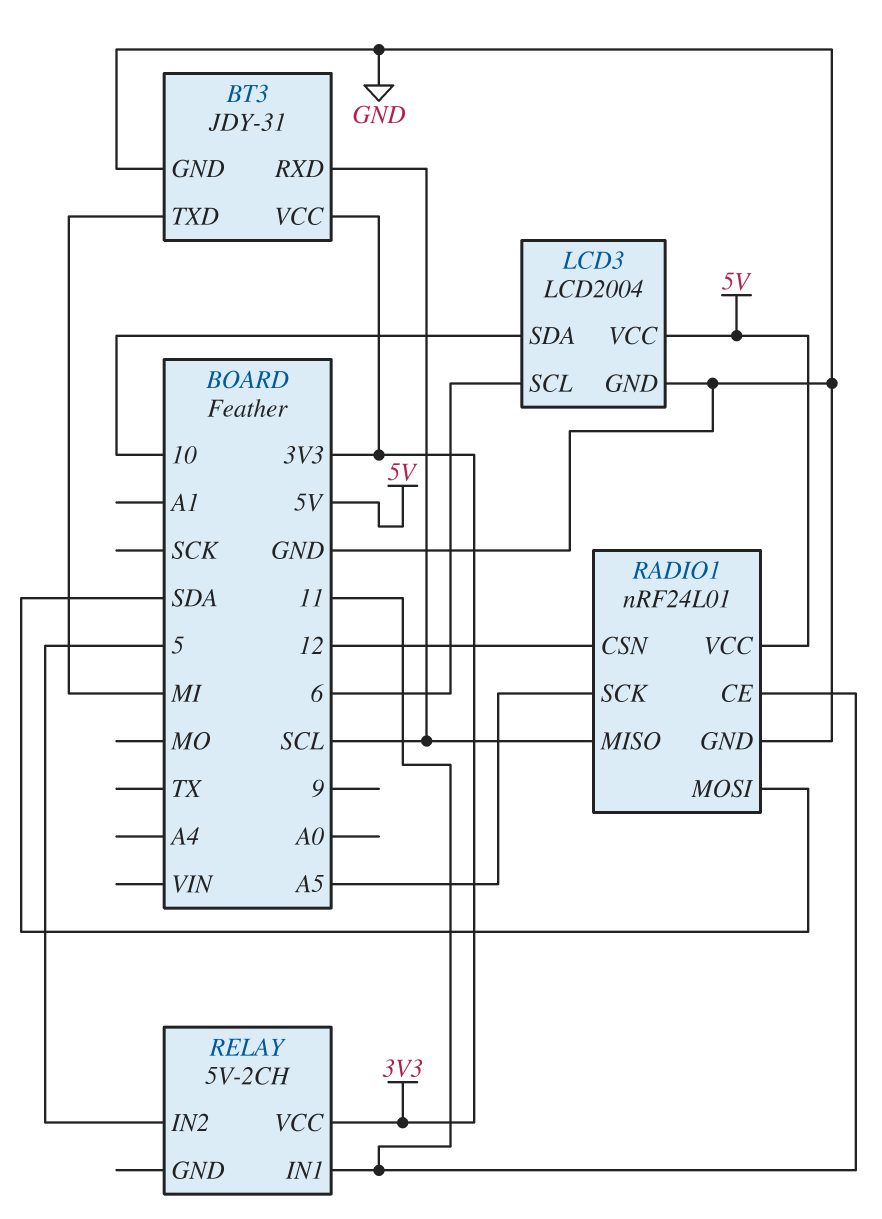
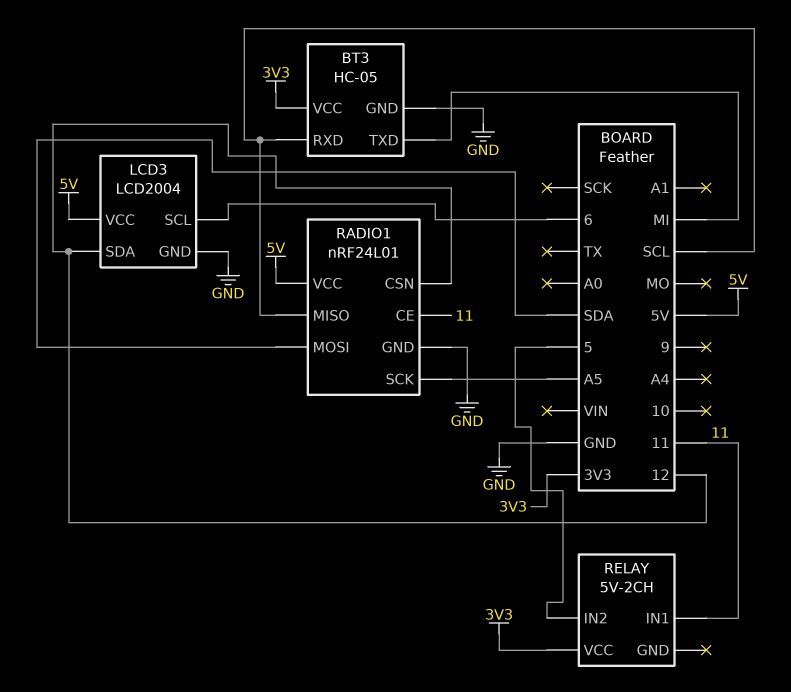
BT3: JDY-31 -> HC-05
LCD3 pin SDA: 10 -> 12

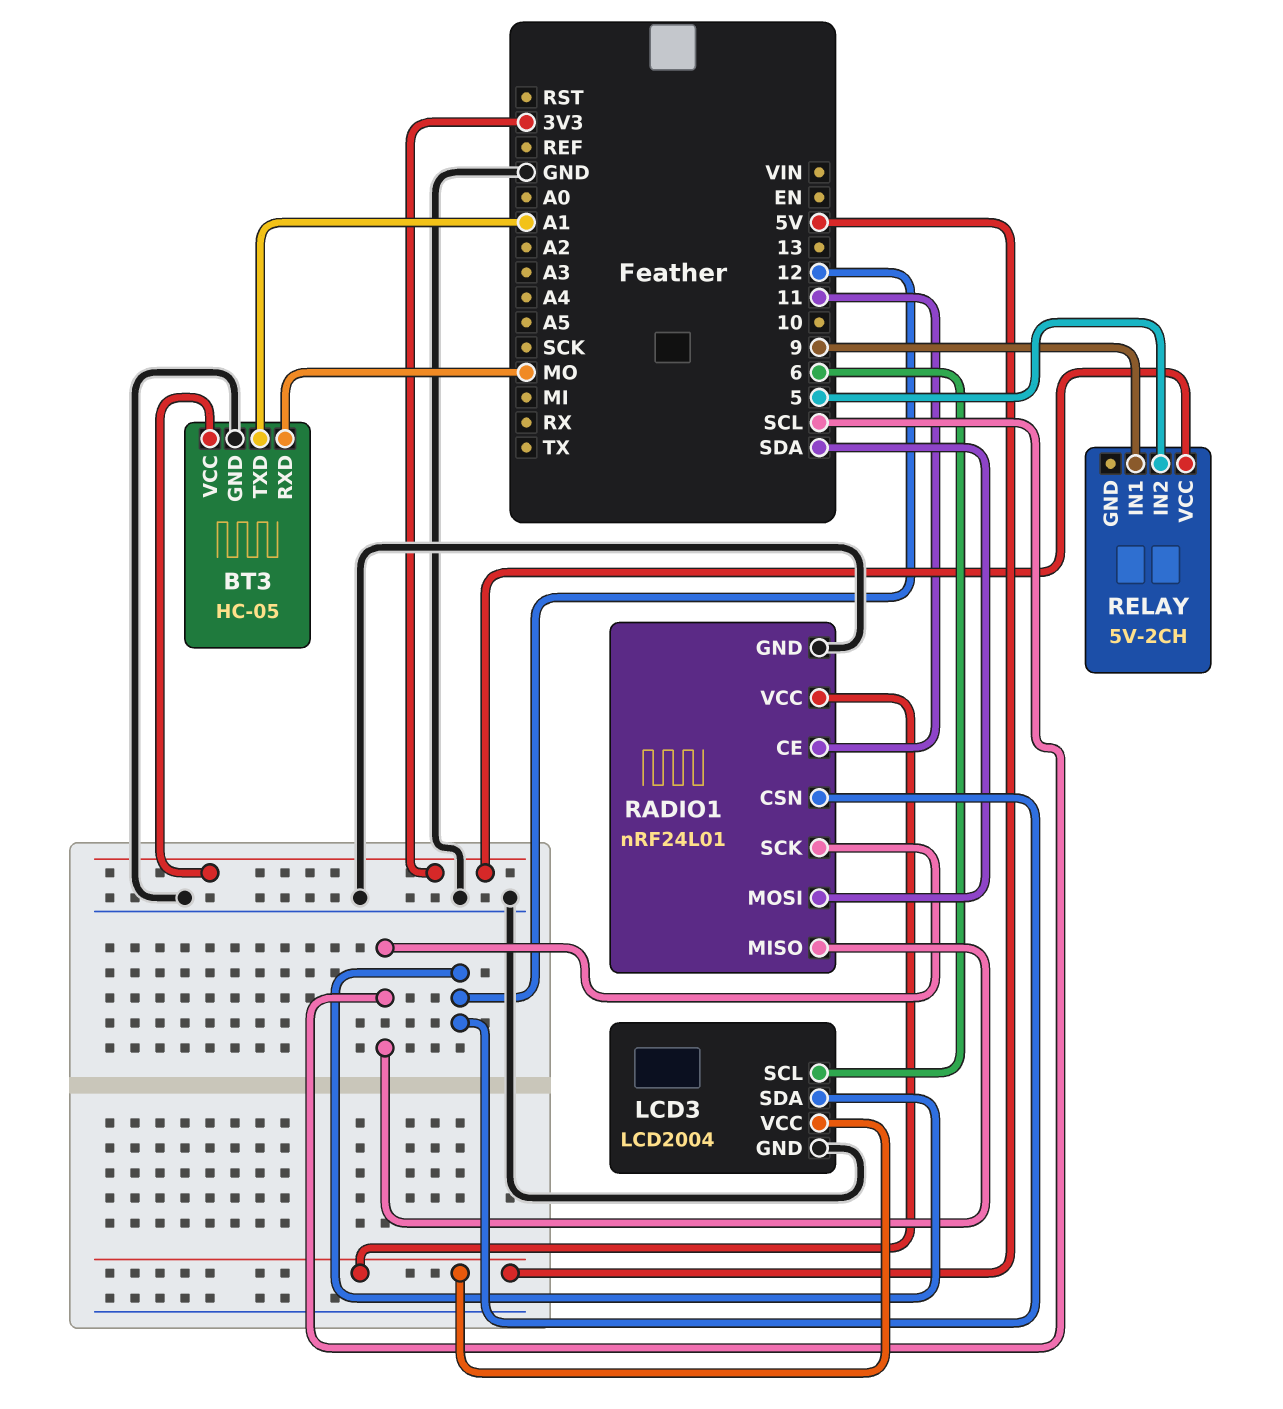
BT3 pin RXD: SCL -> MO
BT3 pin TXD: MI -> A1
RADIO1 pin SCK: A5 -> SCL
RELAY pin IN1: 11 -> 9

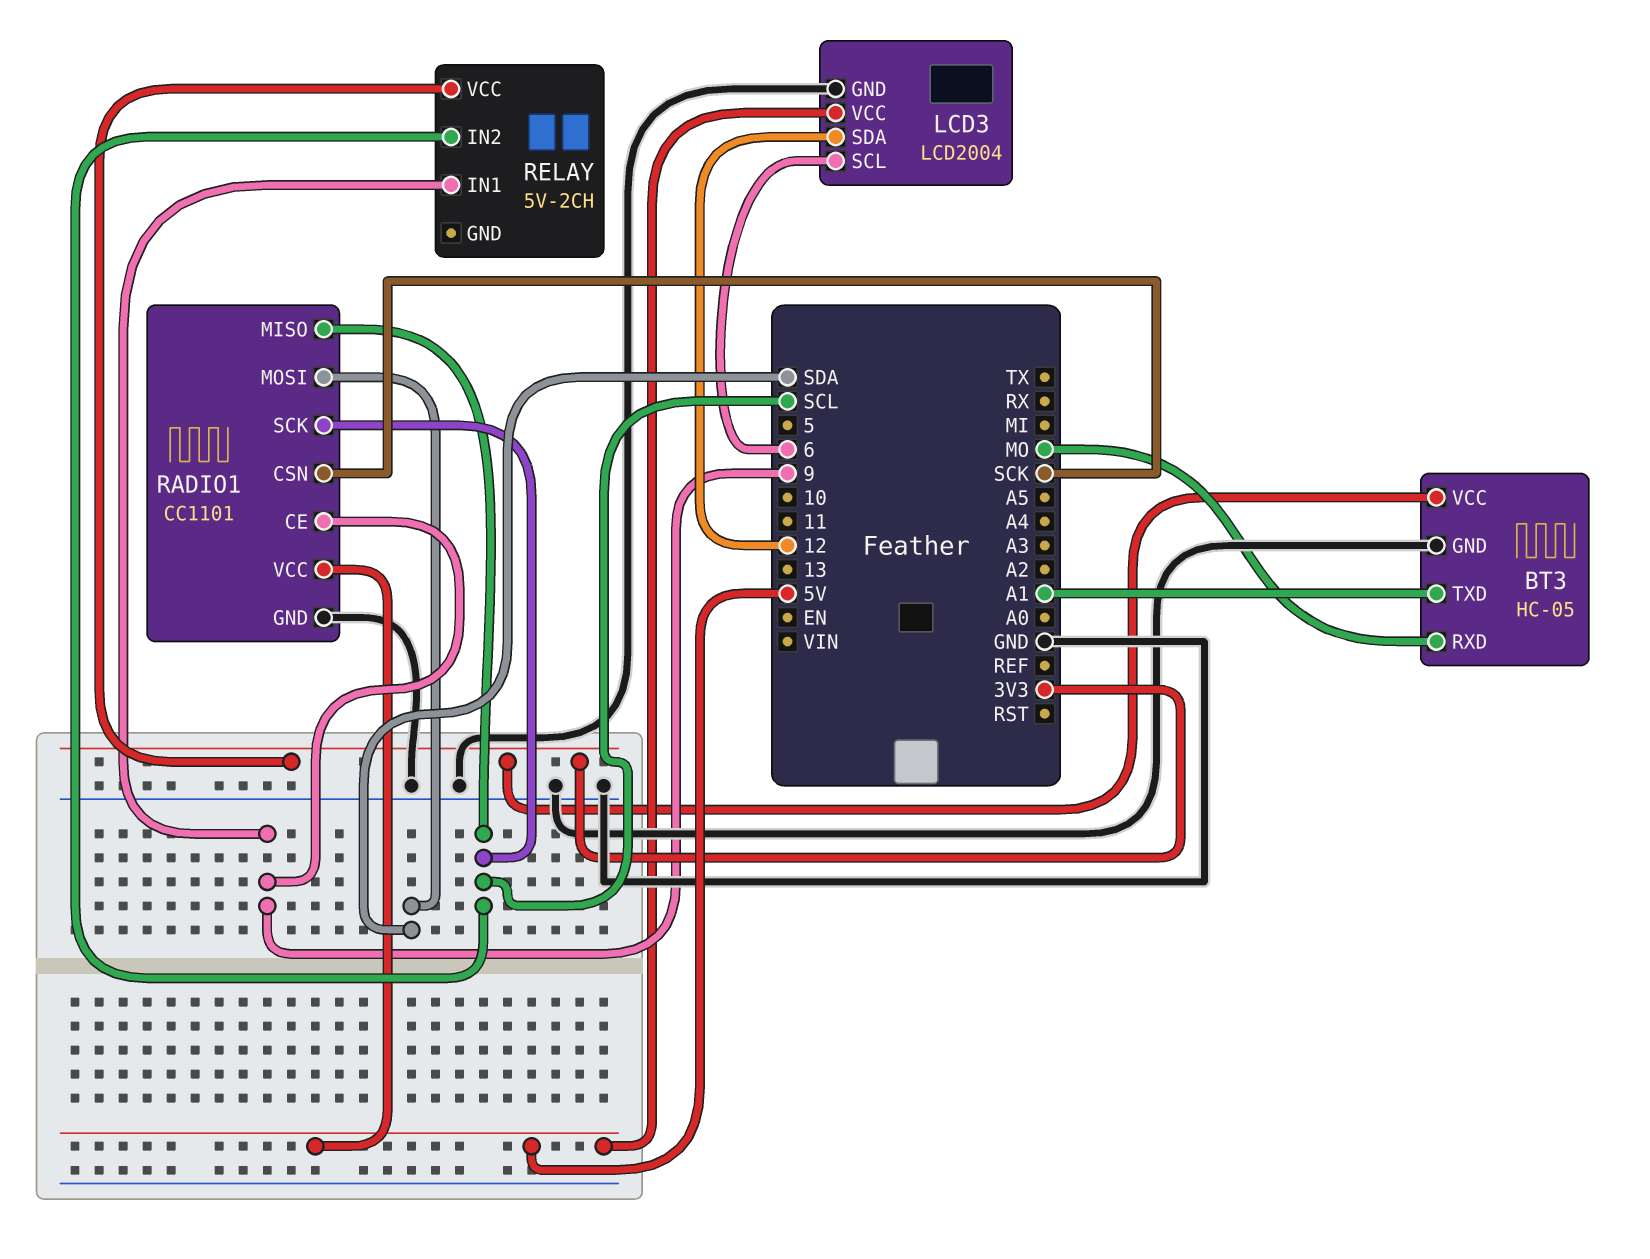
RADIO1: nRF24L01 -> CC1101
RADIO1 pin CE: 11 -> 9
RADIO1 pin CSN: 12 -> SCK
RELAY pin IN2: 5 -> SCL

